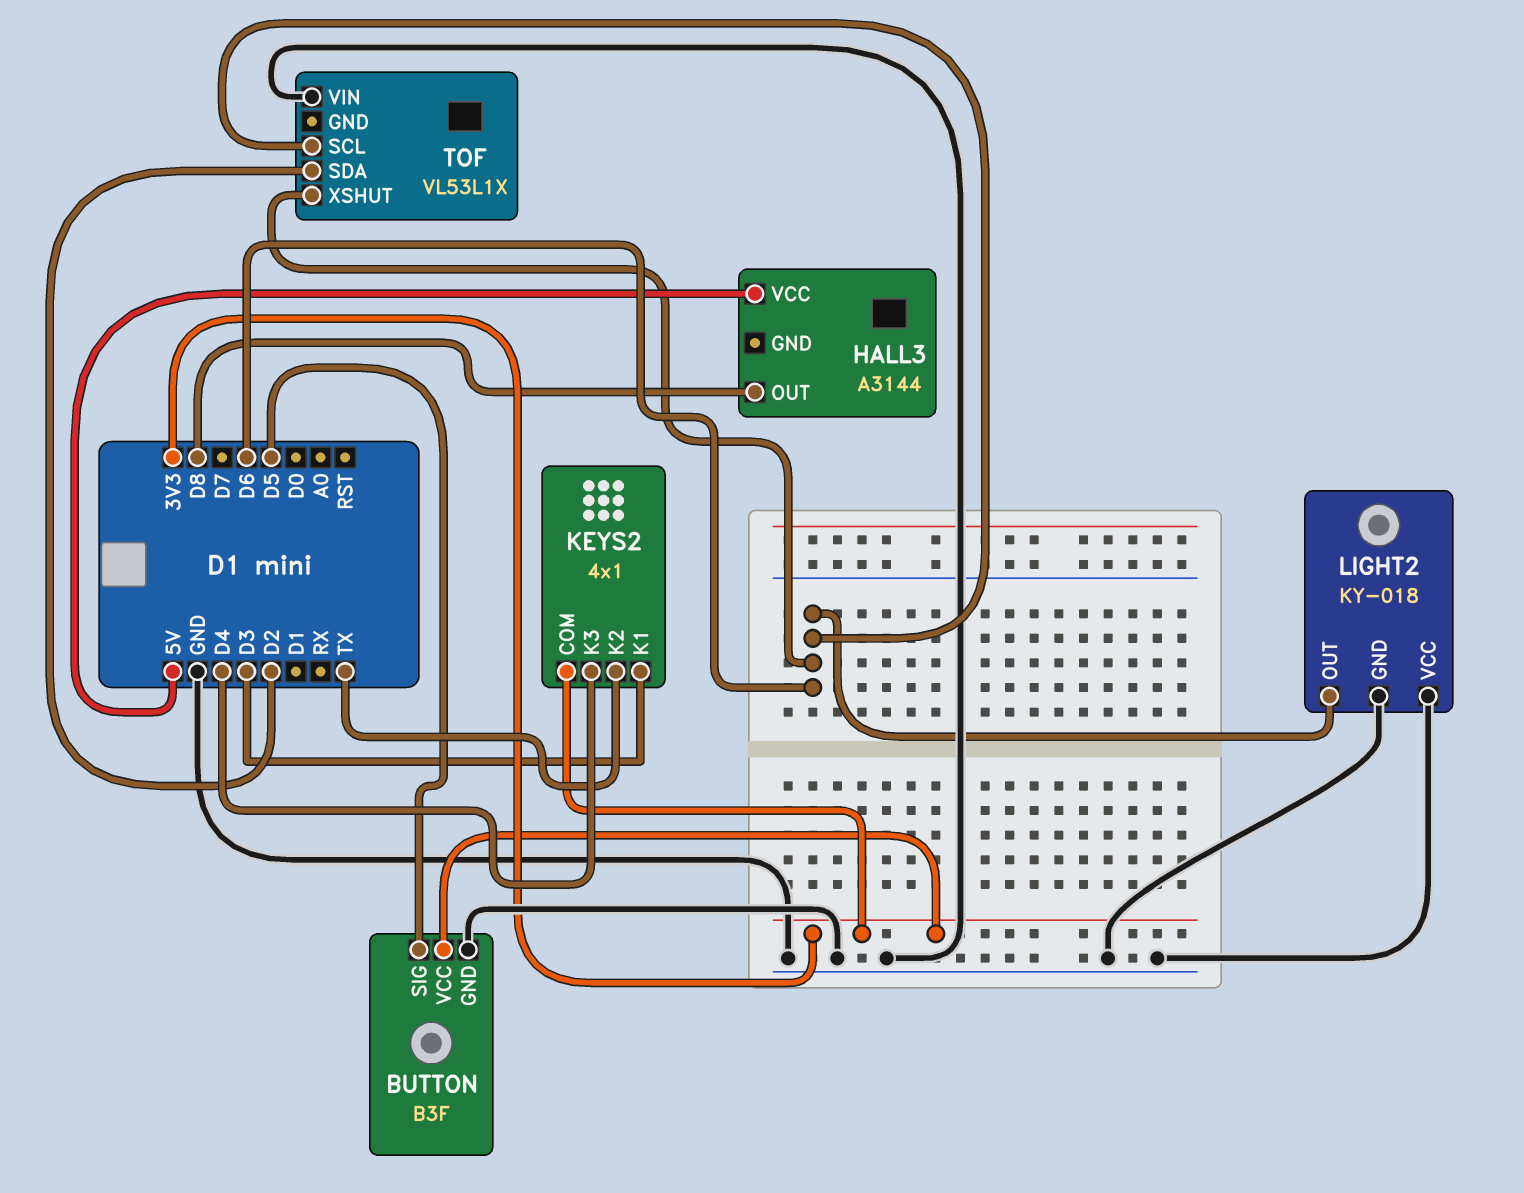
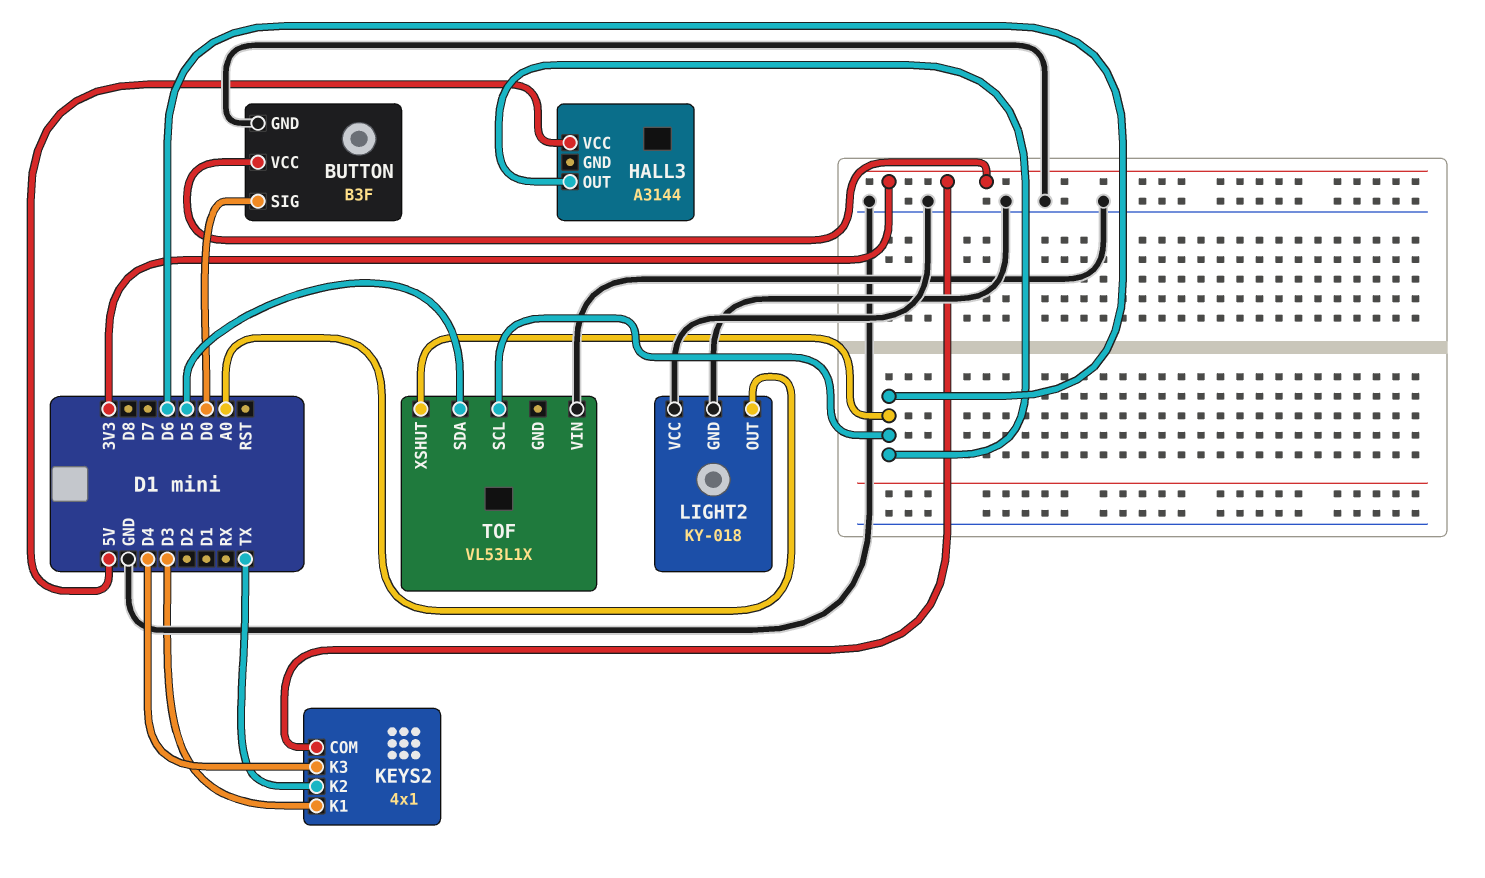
BUTTON pin SIG: D5 -> D0
HALL3 pin OUT: D8 -> D6
LIGHT2 pin OUT: D6 -> A0
TOF pin SDA: D2 -> D5

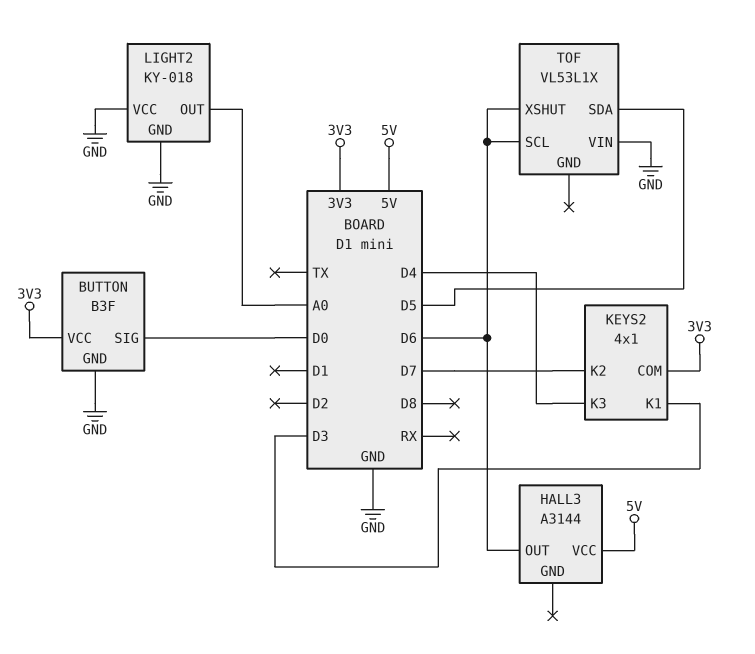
KEYS2 pin K2: TX -> D7

